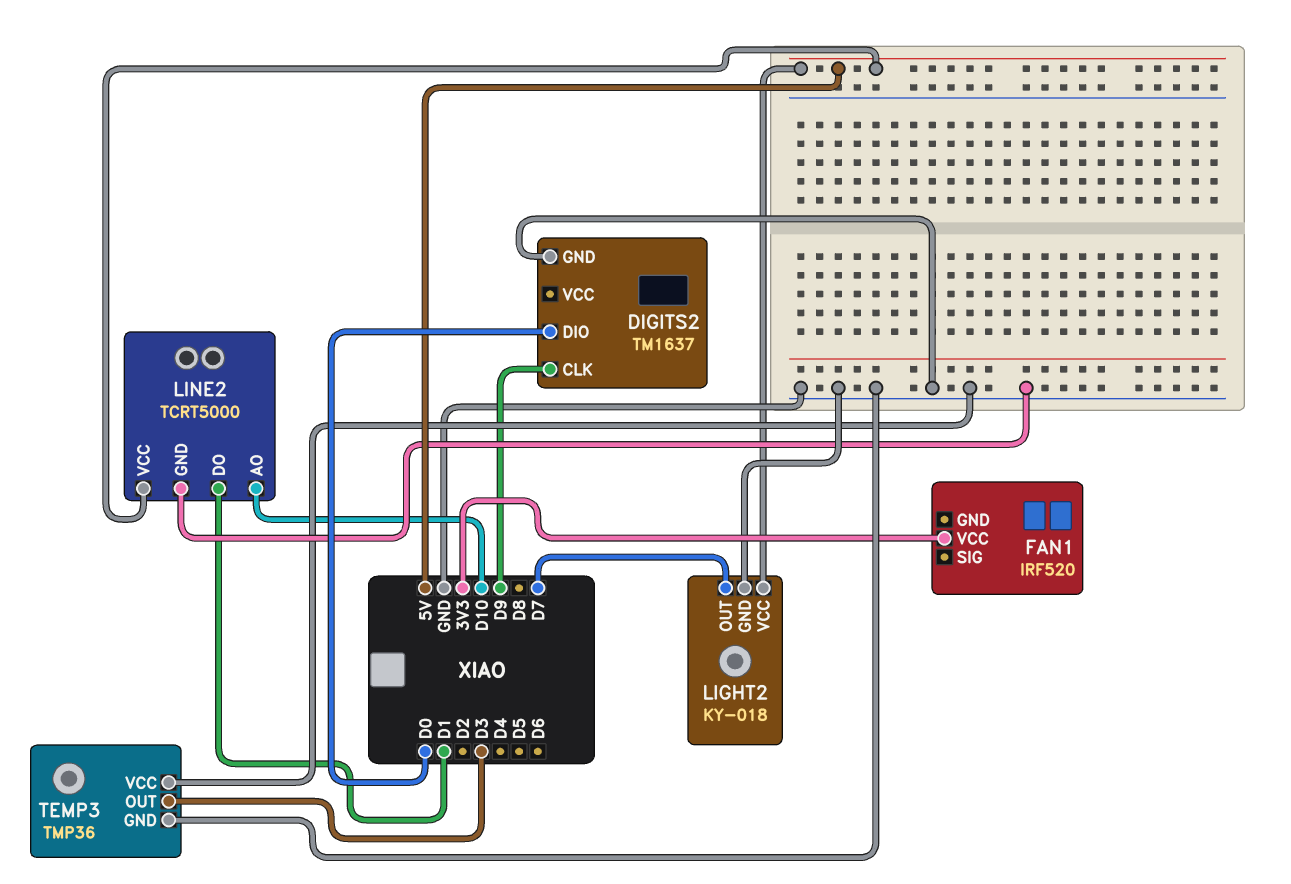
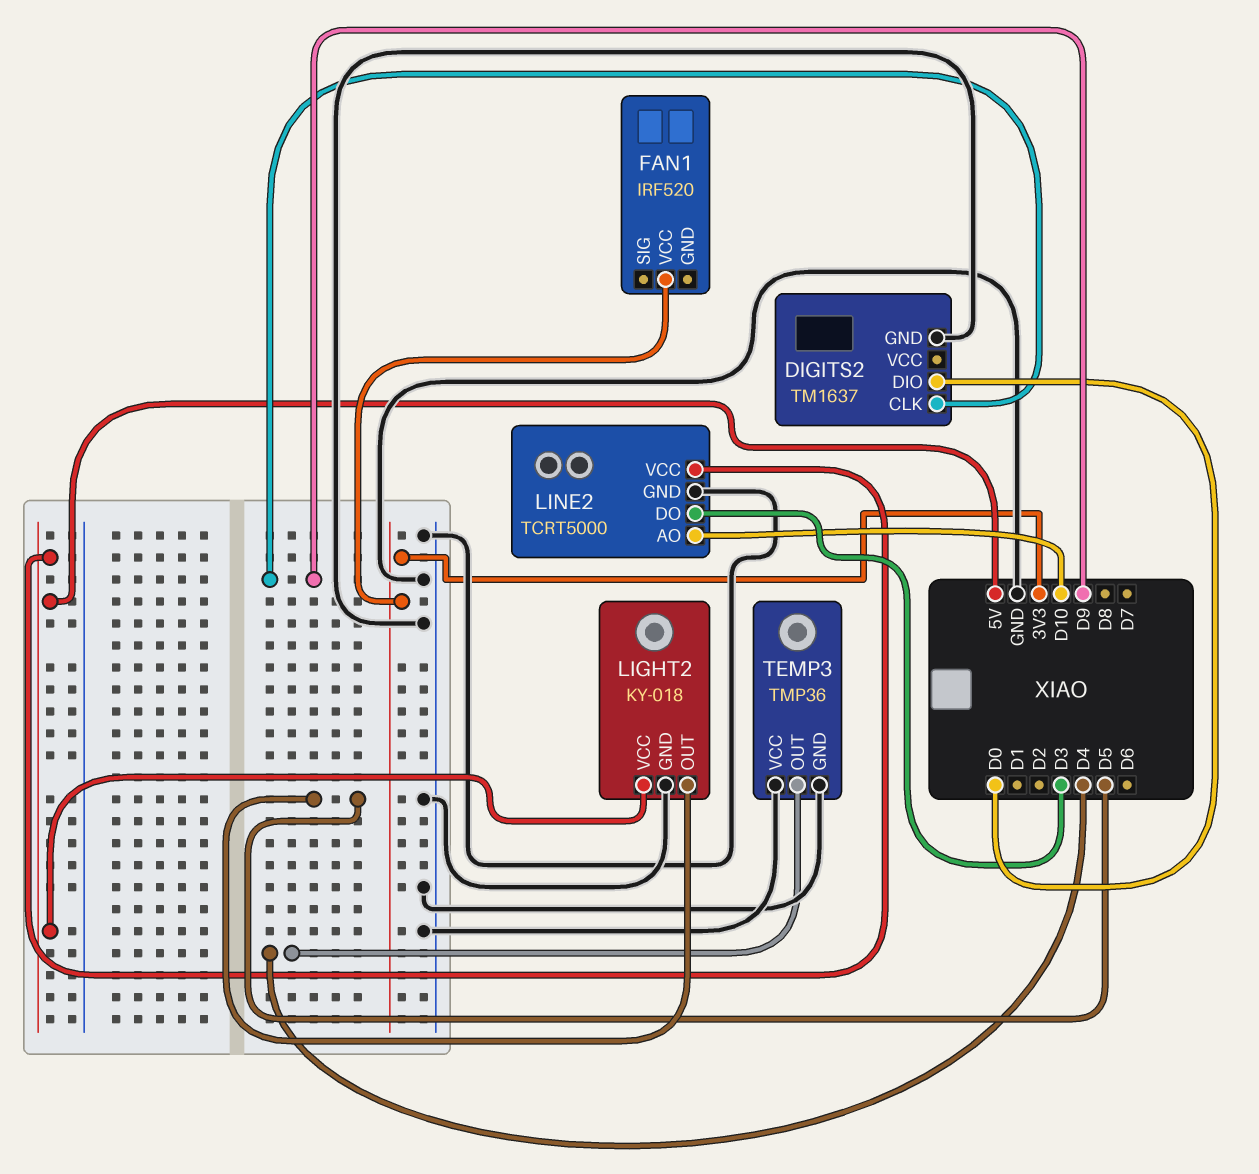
LIGHT2 pin OUT: D7 -> D5
LINE2 pin DO: D1 -> D3
TEMP3 pin OUT: D3 -> D4

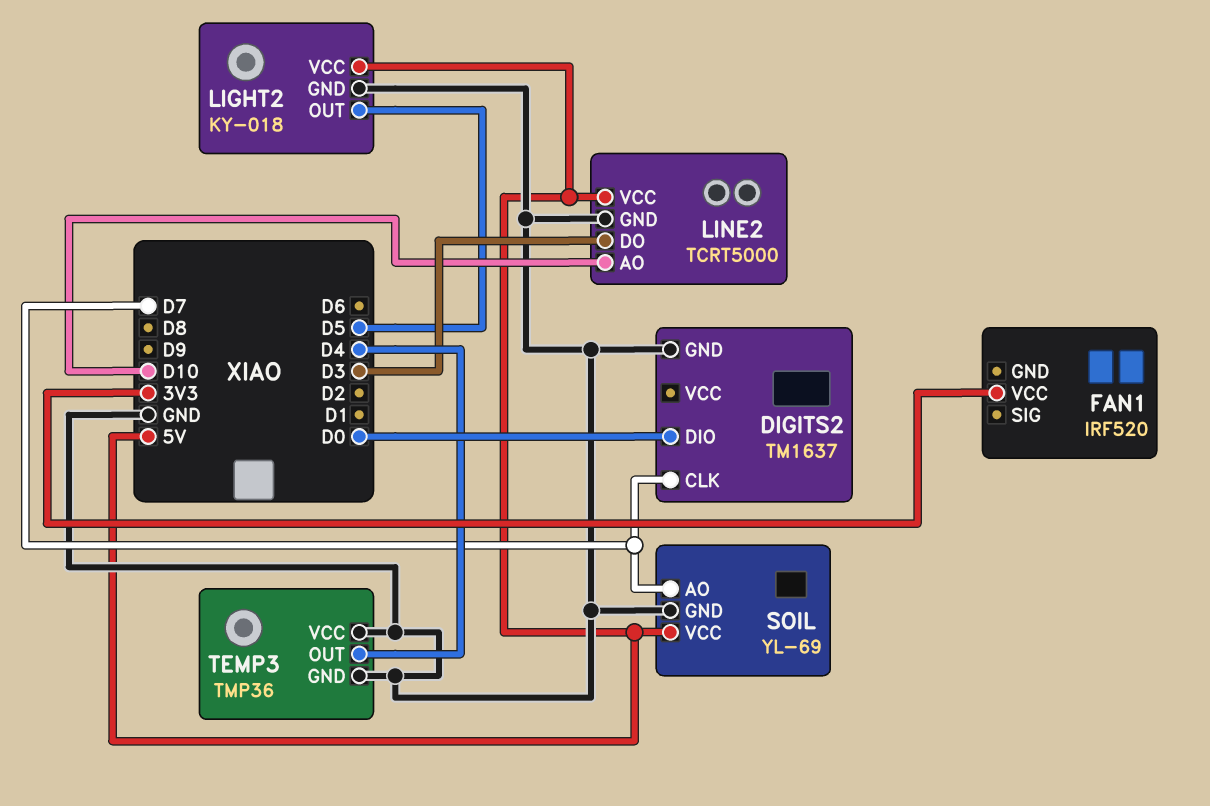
DIGITS2 pin CLK: D9 -> D7
SOIL: none -> YL-69
SOIL pin AO: none -> D7
SOIL pin GND: none -> GND
SOIL pin VCC: none -> 5V

